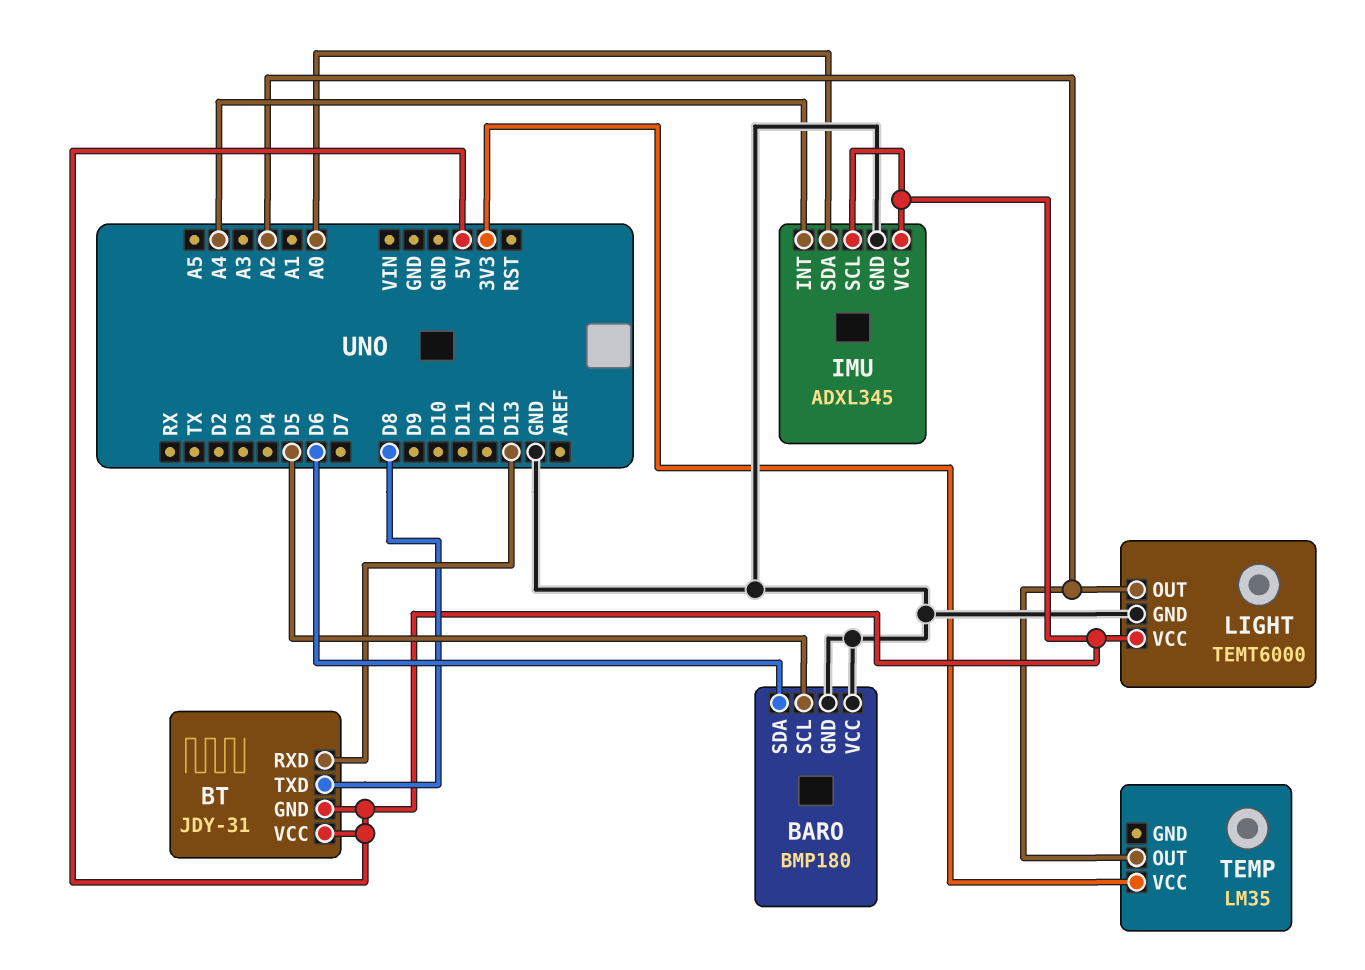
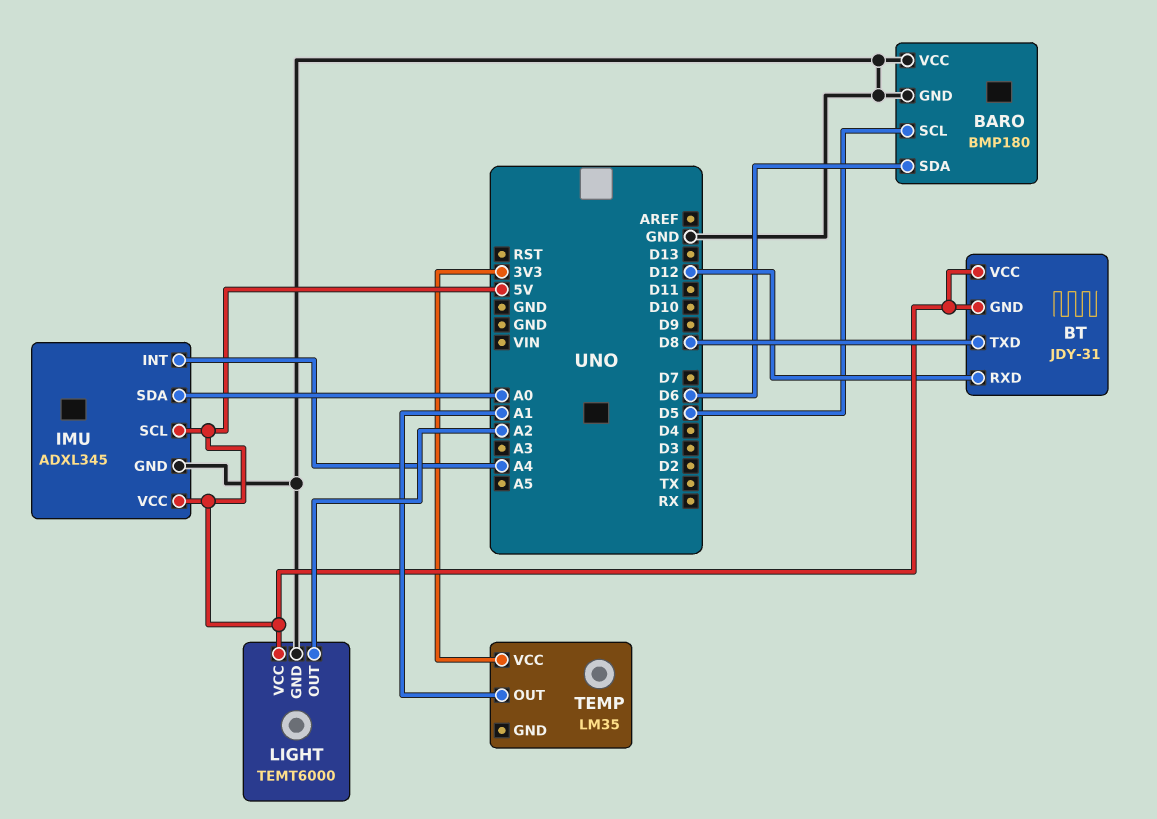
BT pin RXD: D13 -> D12
TEMP pin OUT: A2 -> A1

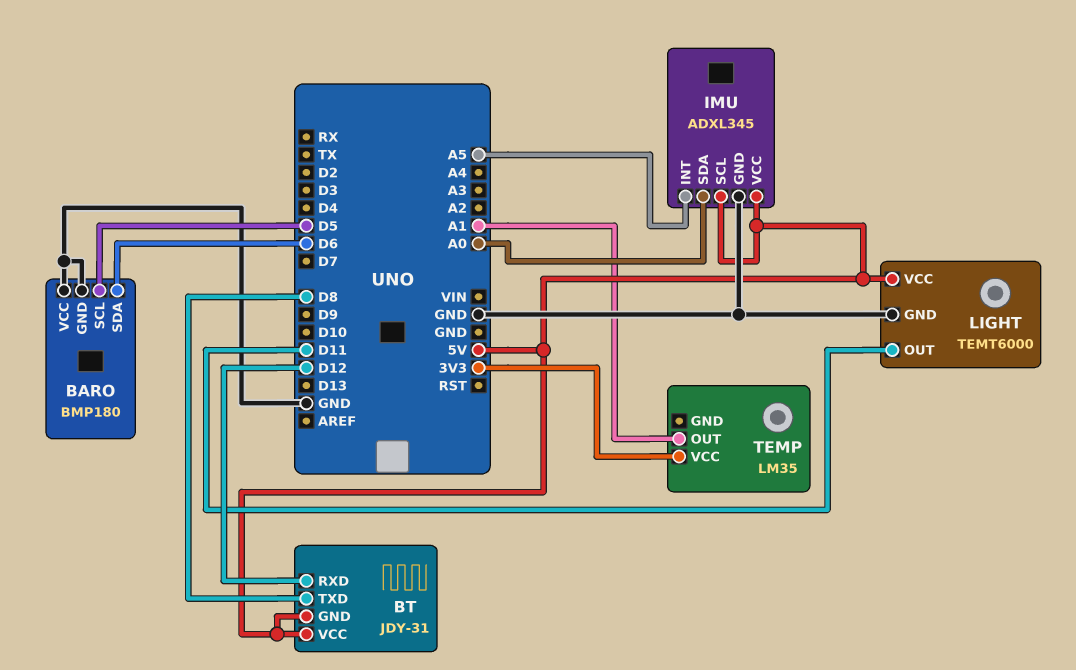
IMU pin INT: A4 -> A5
LIGHT pin OUT: A2 -> D11

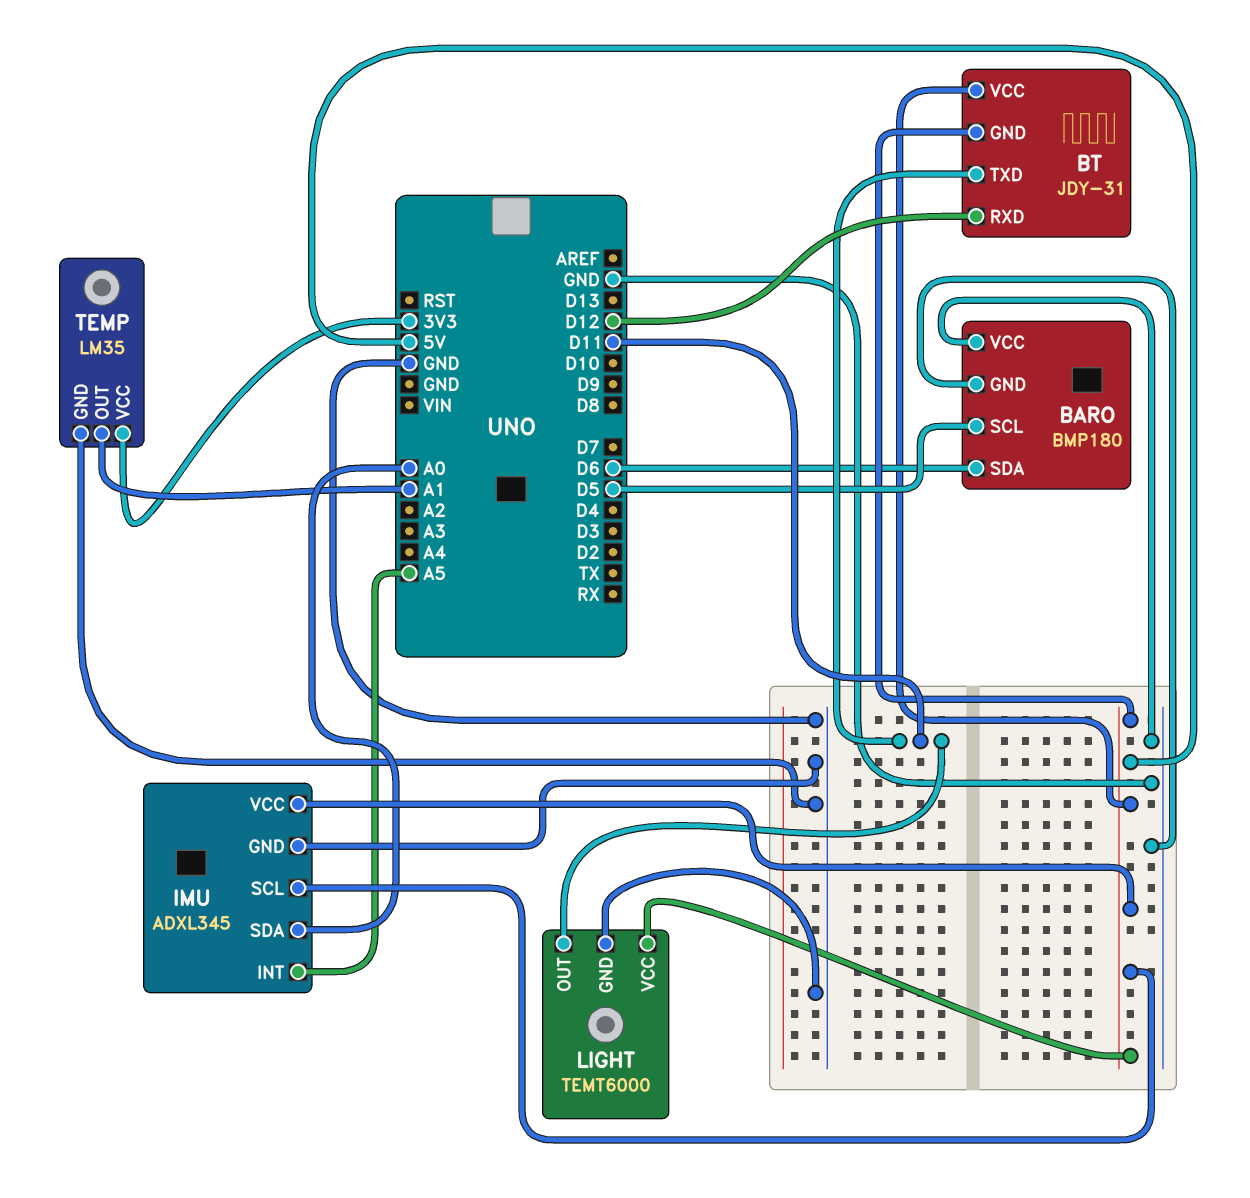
BT pin TXD: D8 -> D11
TEMP pin GND: none -> GND

